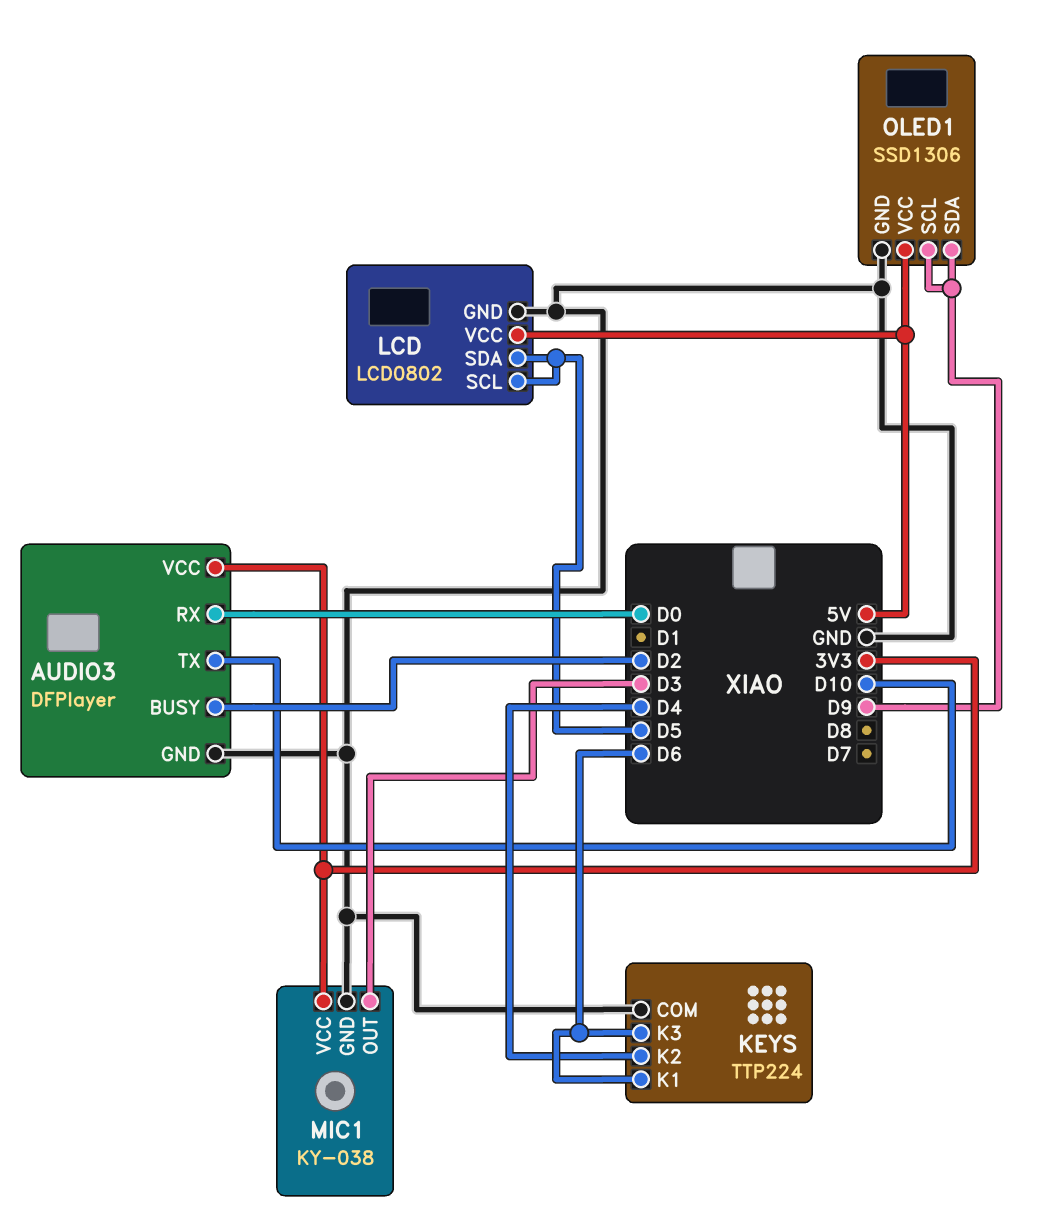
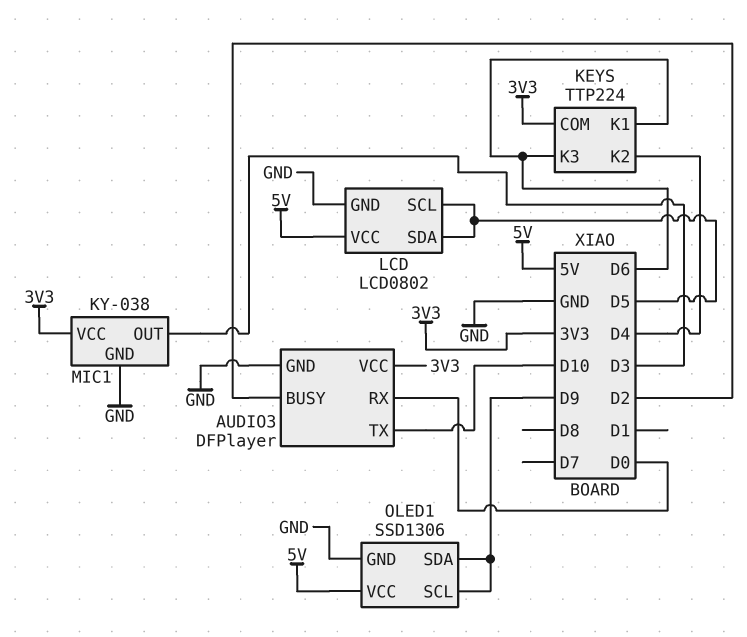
KEYS pin COM: GND -> 3V3

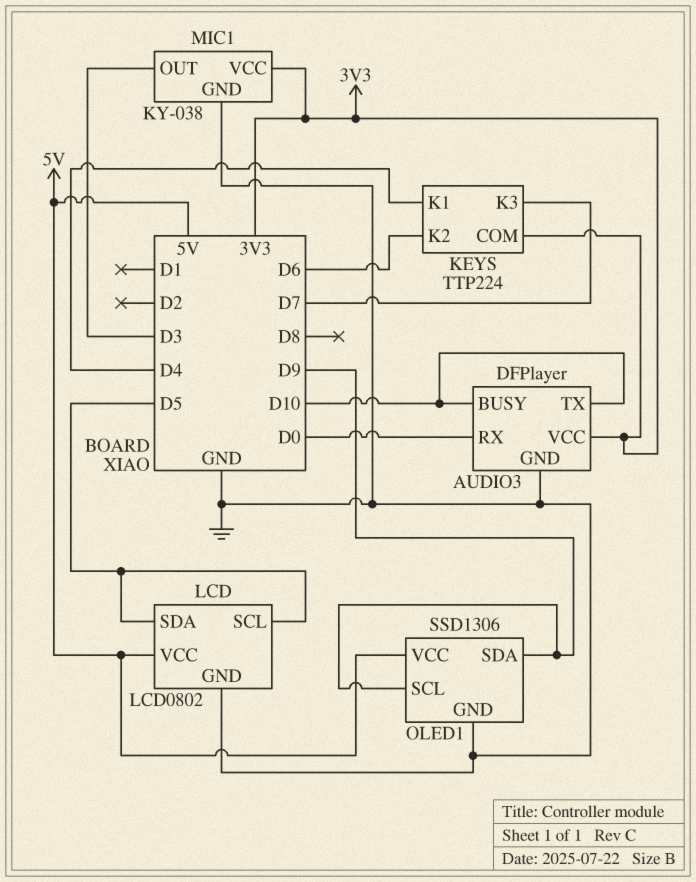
AUDIO3 pin BUSY: D2 -> D10
KEYS pin K1: D6 -> D4
KEYS pin K2: D4 -> D6
KEYS pin K3: D6 -> D7

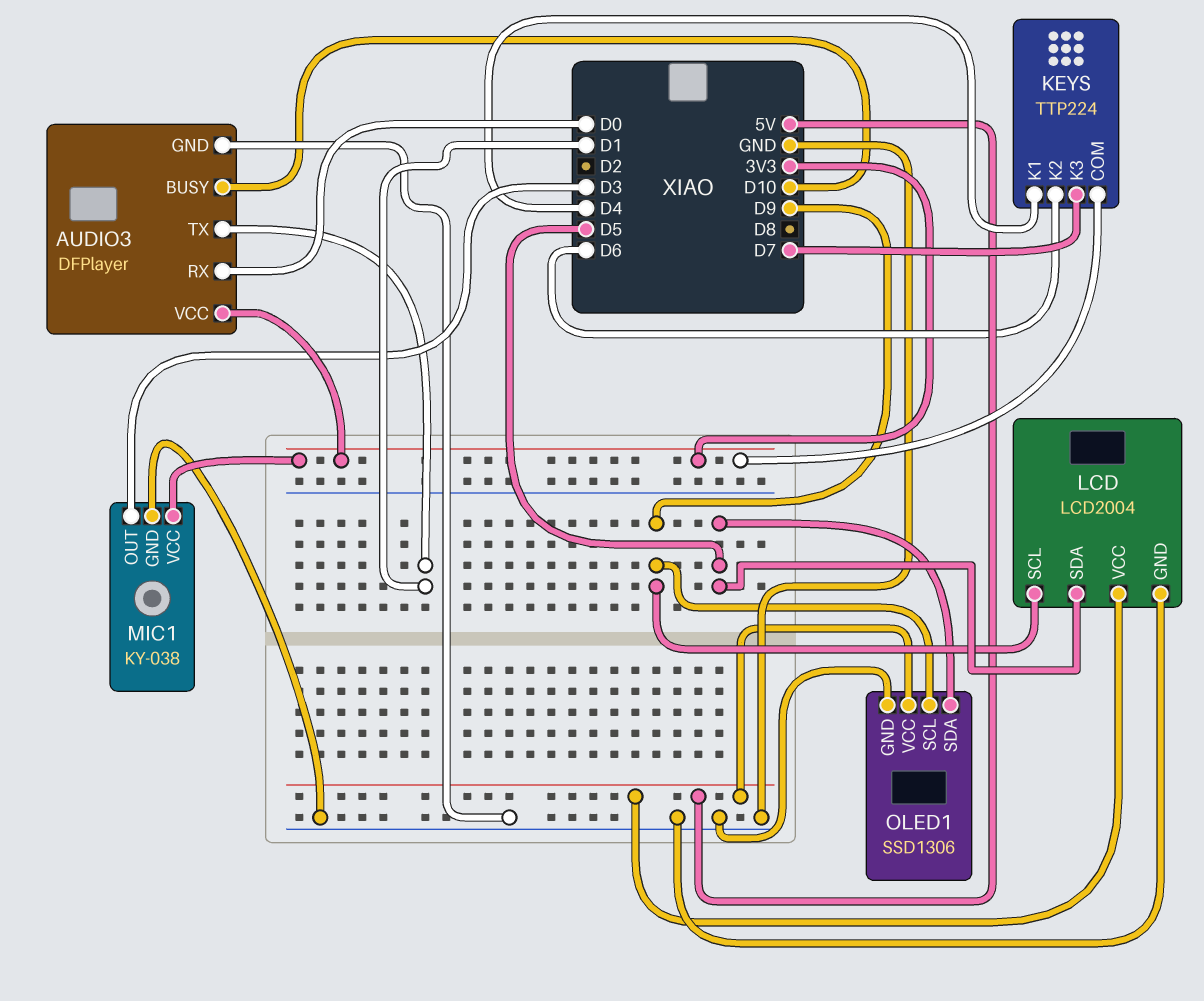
AUDIO3 pin TX: D10 -> D1
LCD: LCD0802 -> LCD2004
LCD pin SCL: D5 -> D9
OLED1 pin SDA: D9 -> D5

